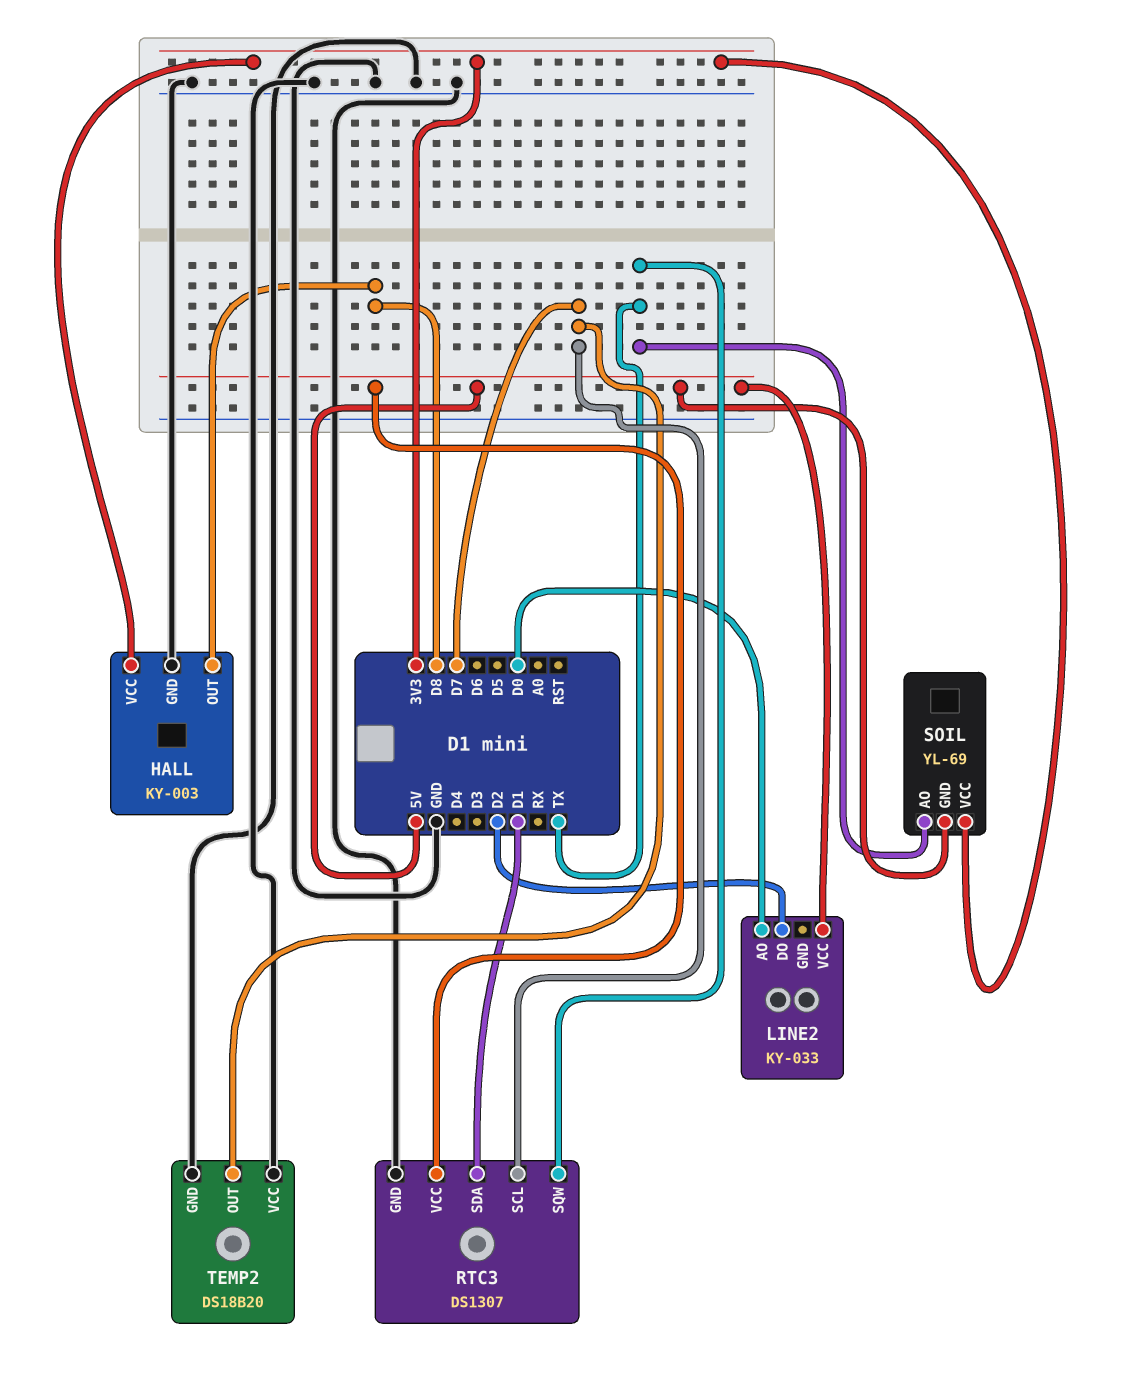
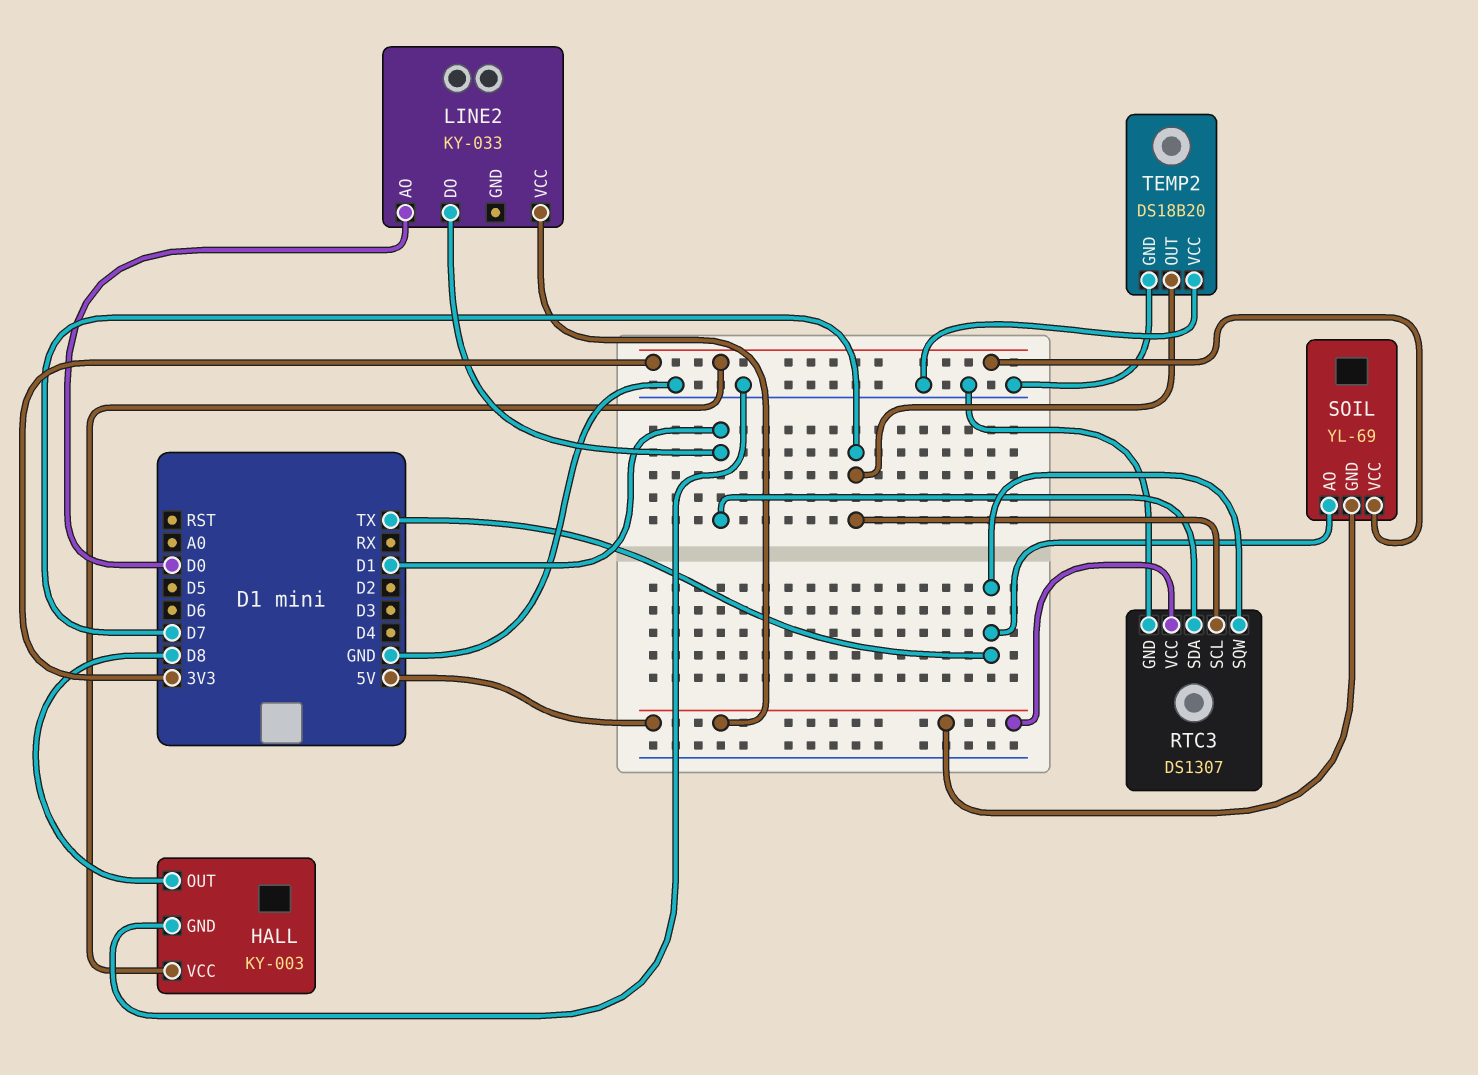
LINE2 pin DO: D2 -> D1

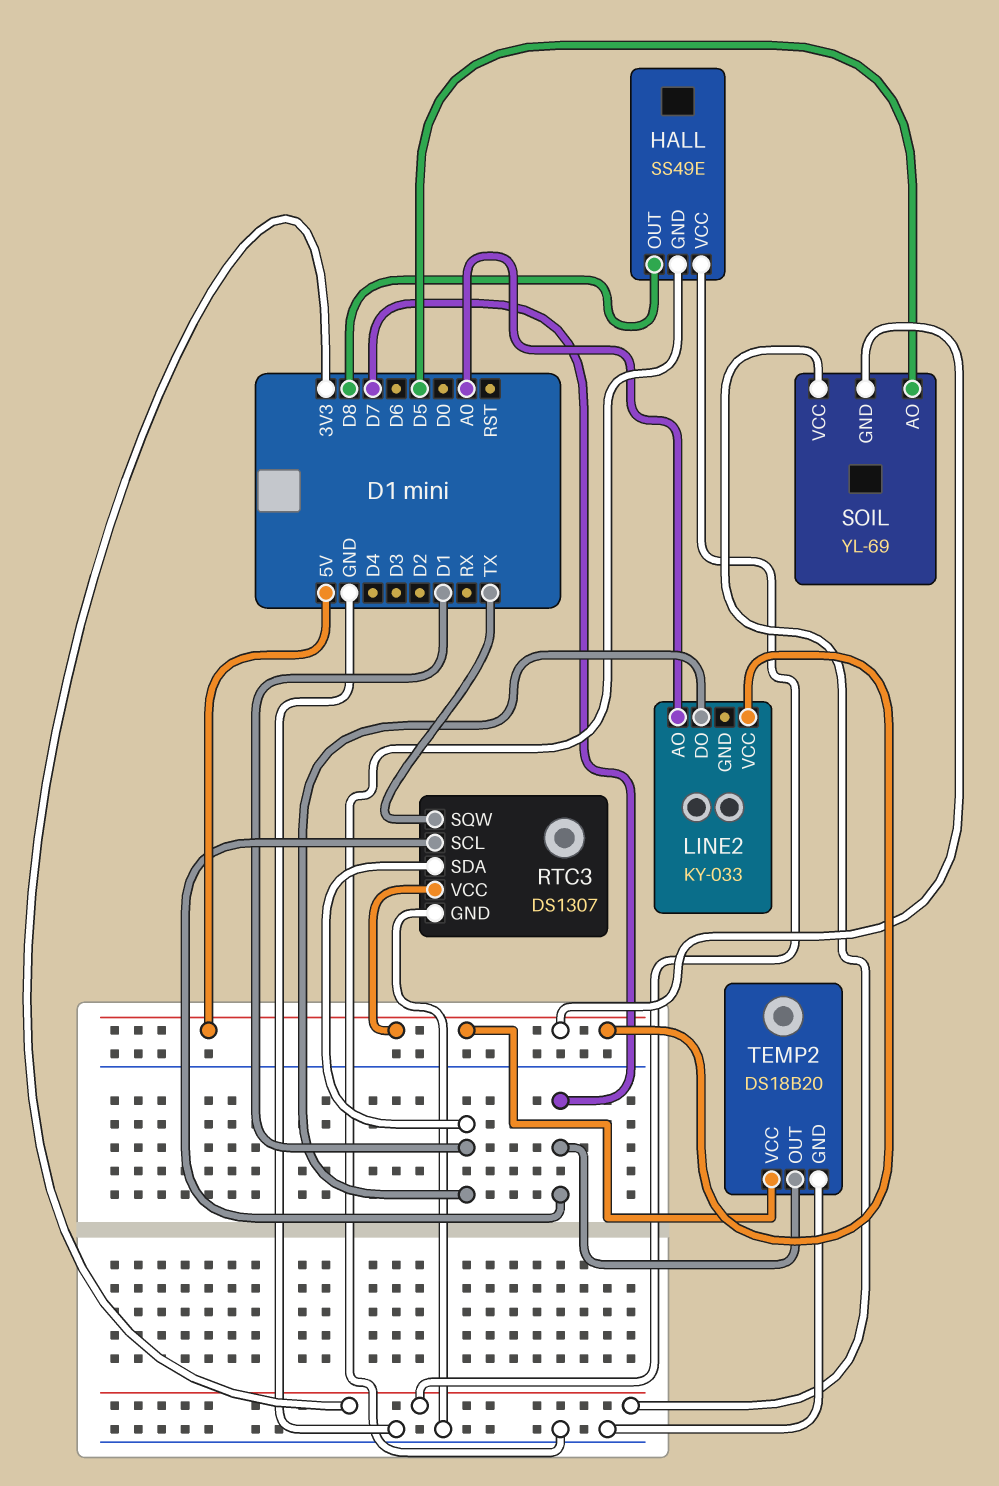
HALL: KY-003 -> SS49E
LINE2 pin AO: D0 -> A0
SOIL pin AO: TX -> D5
TEMP2 pin VCC: GND -> 5V

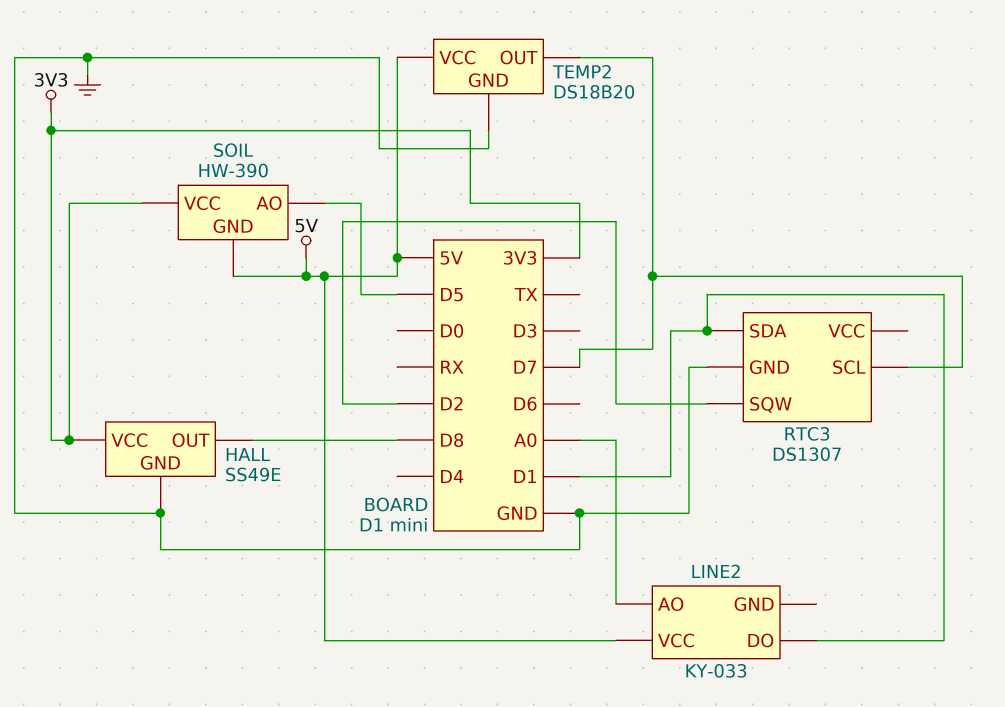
RTC3 pin SQW: TX -> D2
RTC3 pin VCC: 5V -> none
SOIL: YL-69 -> HW-390

